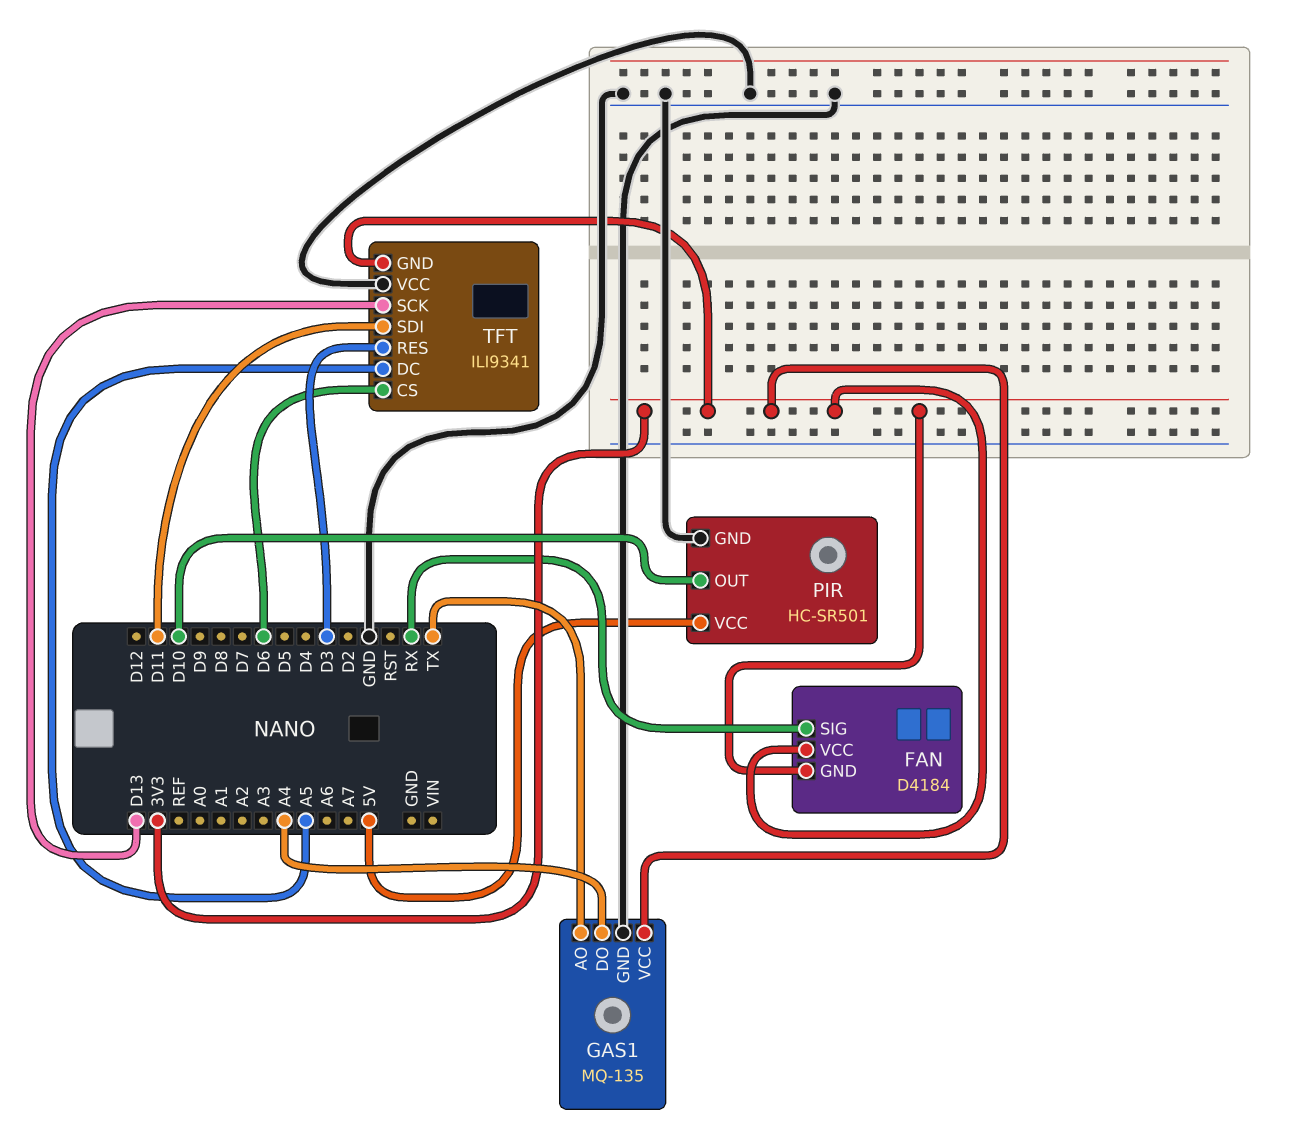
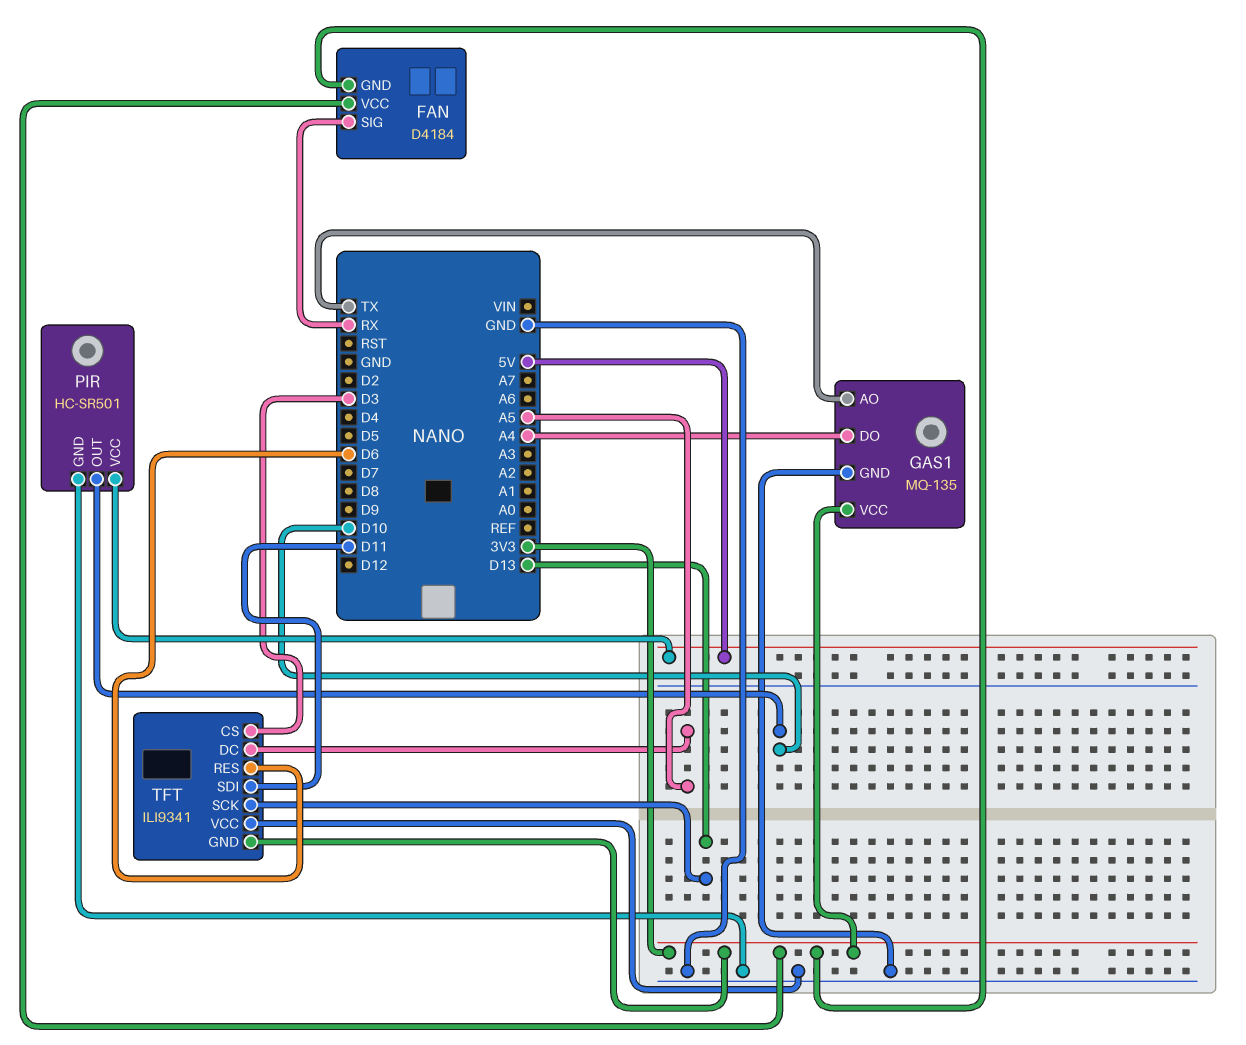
TFT pin CS: D6 -> D3
TFT pin RES: D3 -> D6

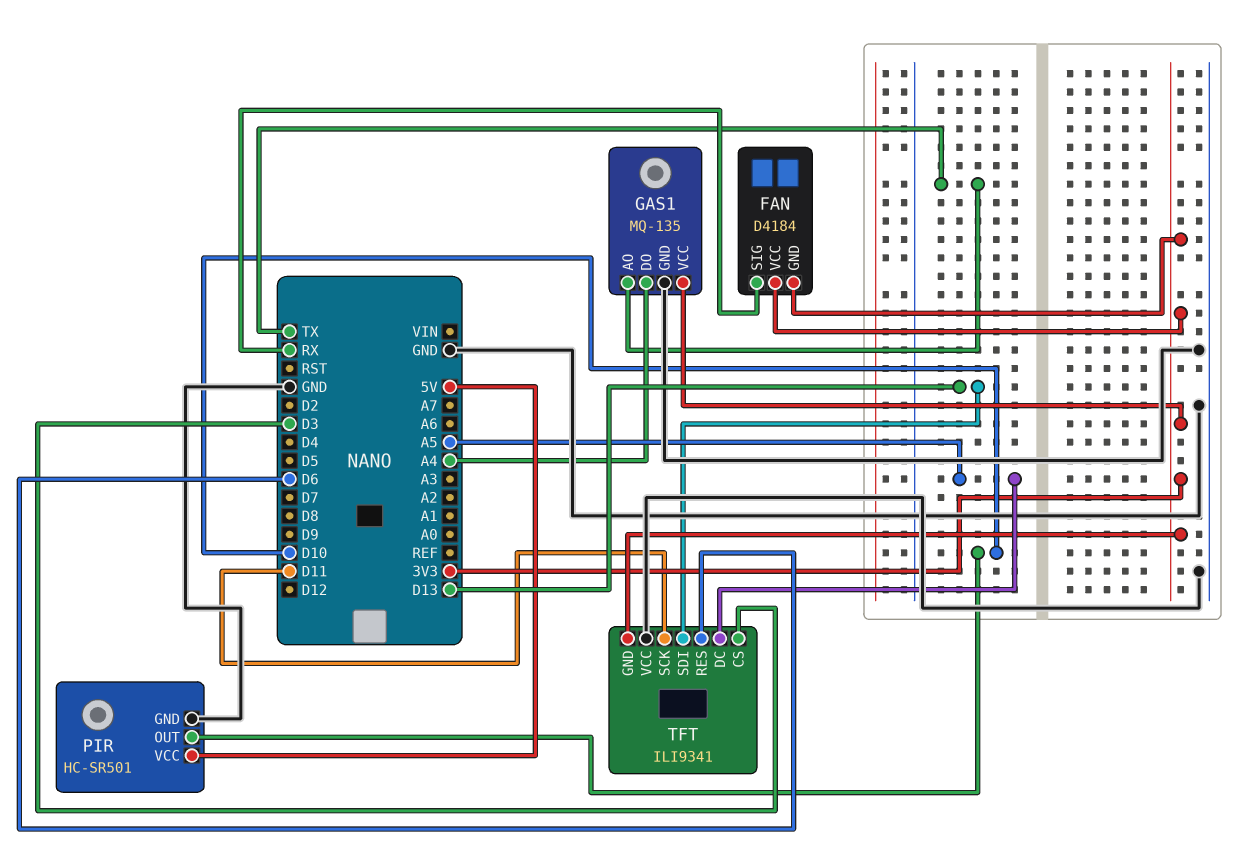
TFT pin SCK: D13 -> D11
TFT pin SDI: D11 -> D13

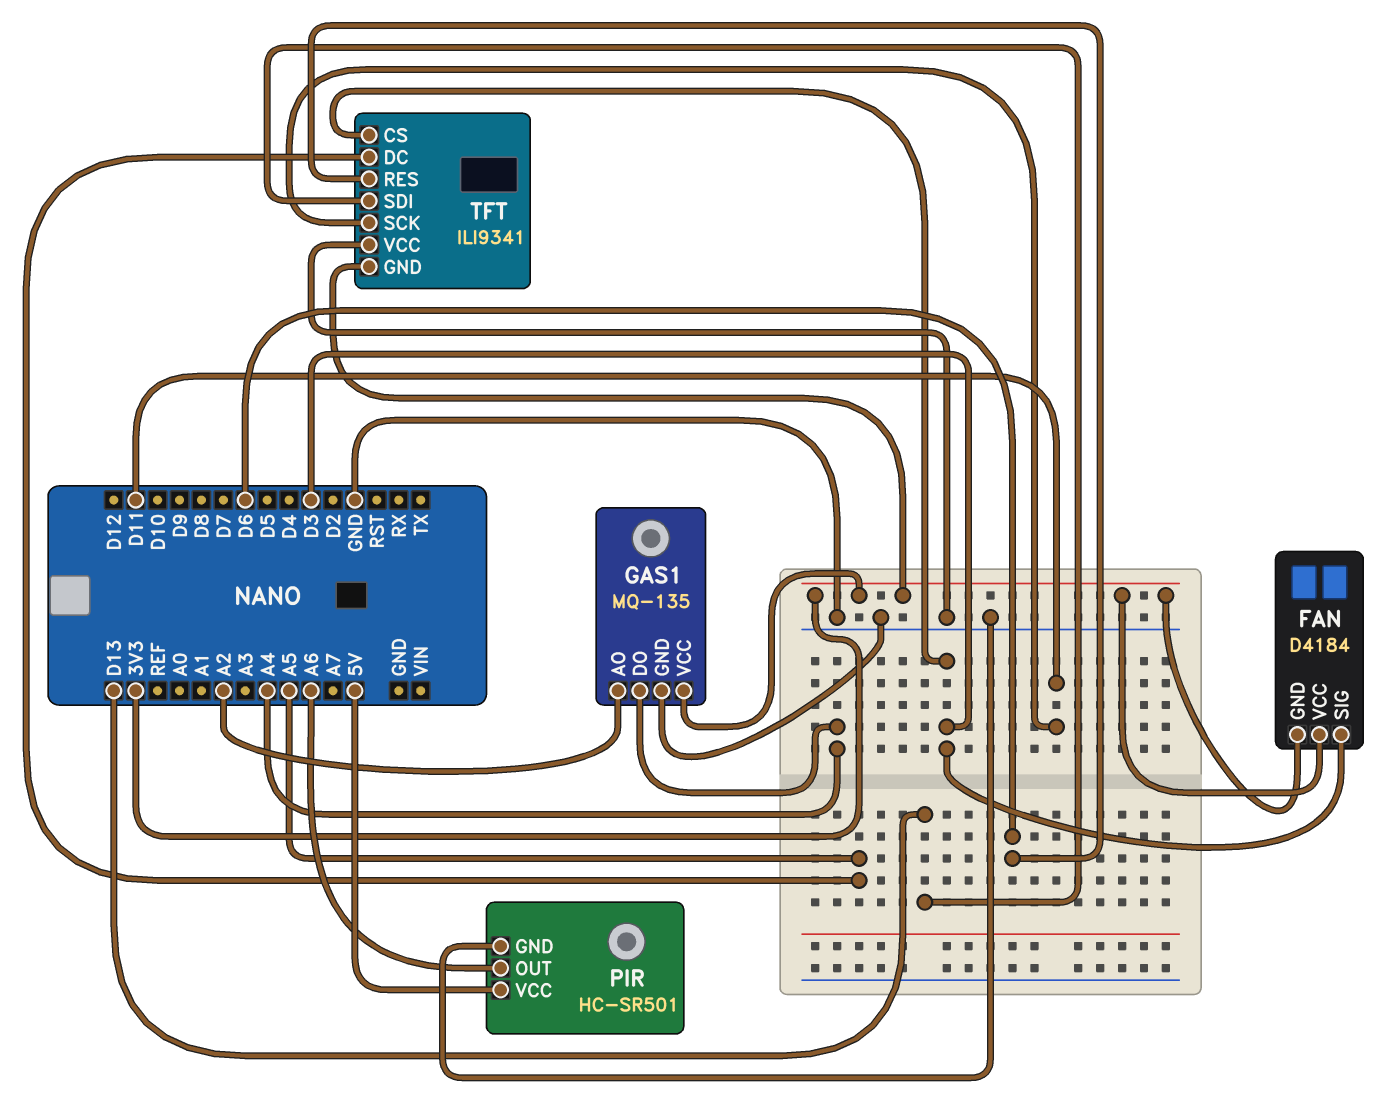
FAN pin SIG: RX -> D3
GAS1 pin AO: TX -> A2
PIR pin OUT: D10 -> A6

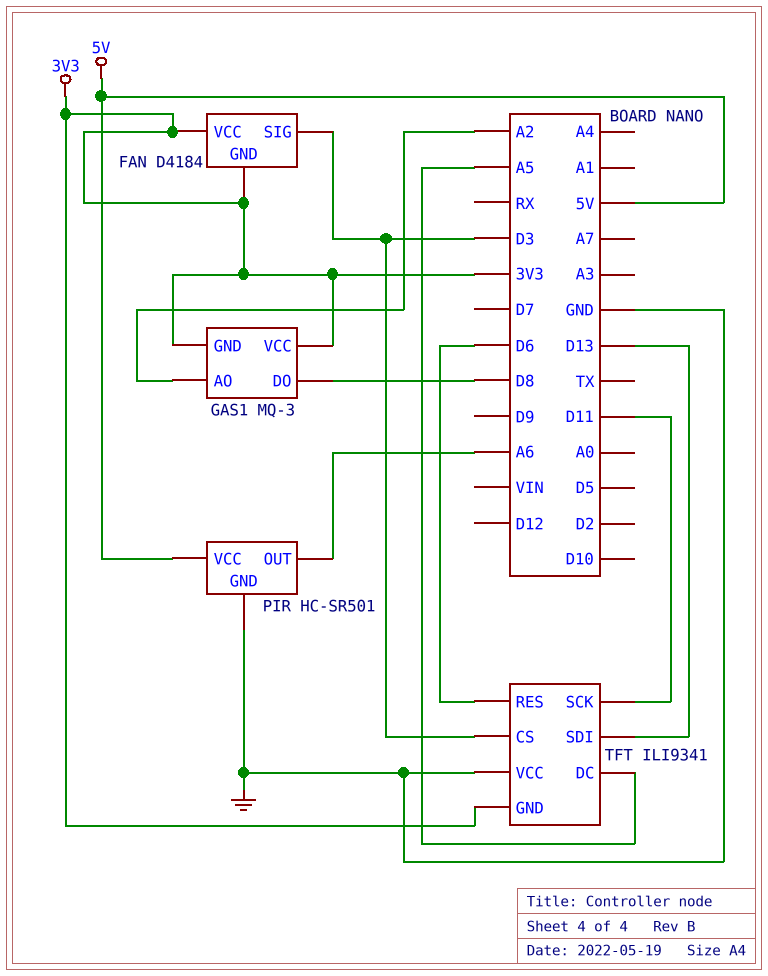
GAS1: MQ-135 -> MQ-3
GAS1 pin DO: A4 -> D8
GAS1 pin GND: GND -> 3V3

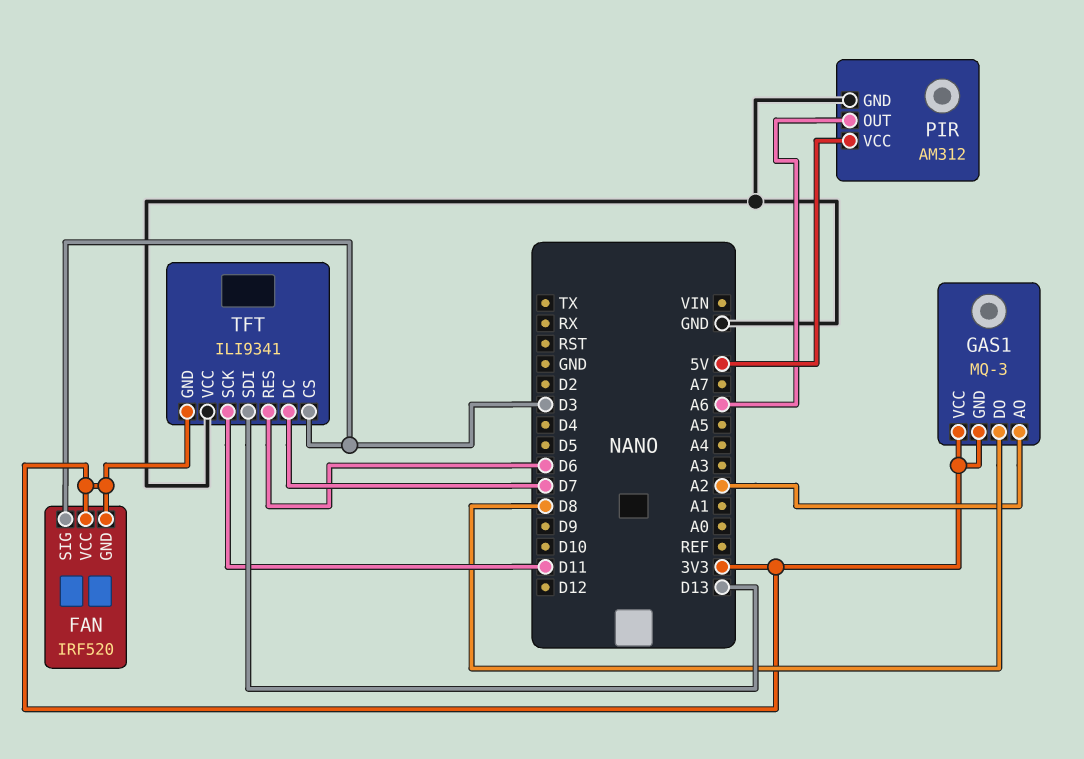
FAN: D4184 -> IRF520
PIR: HC-SR501 -> AM312
TFT pin DC: A5 -> D7

